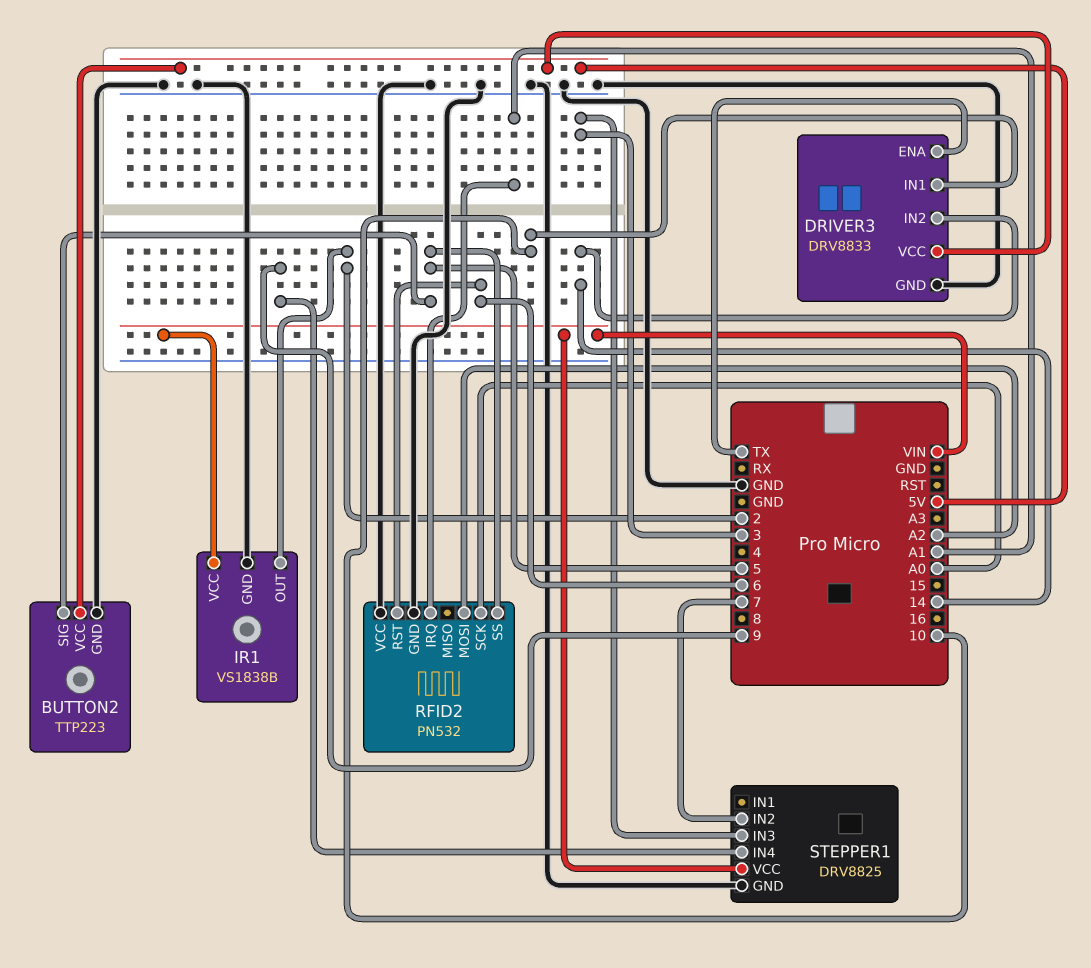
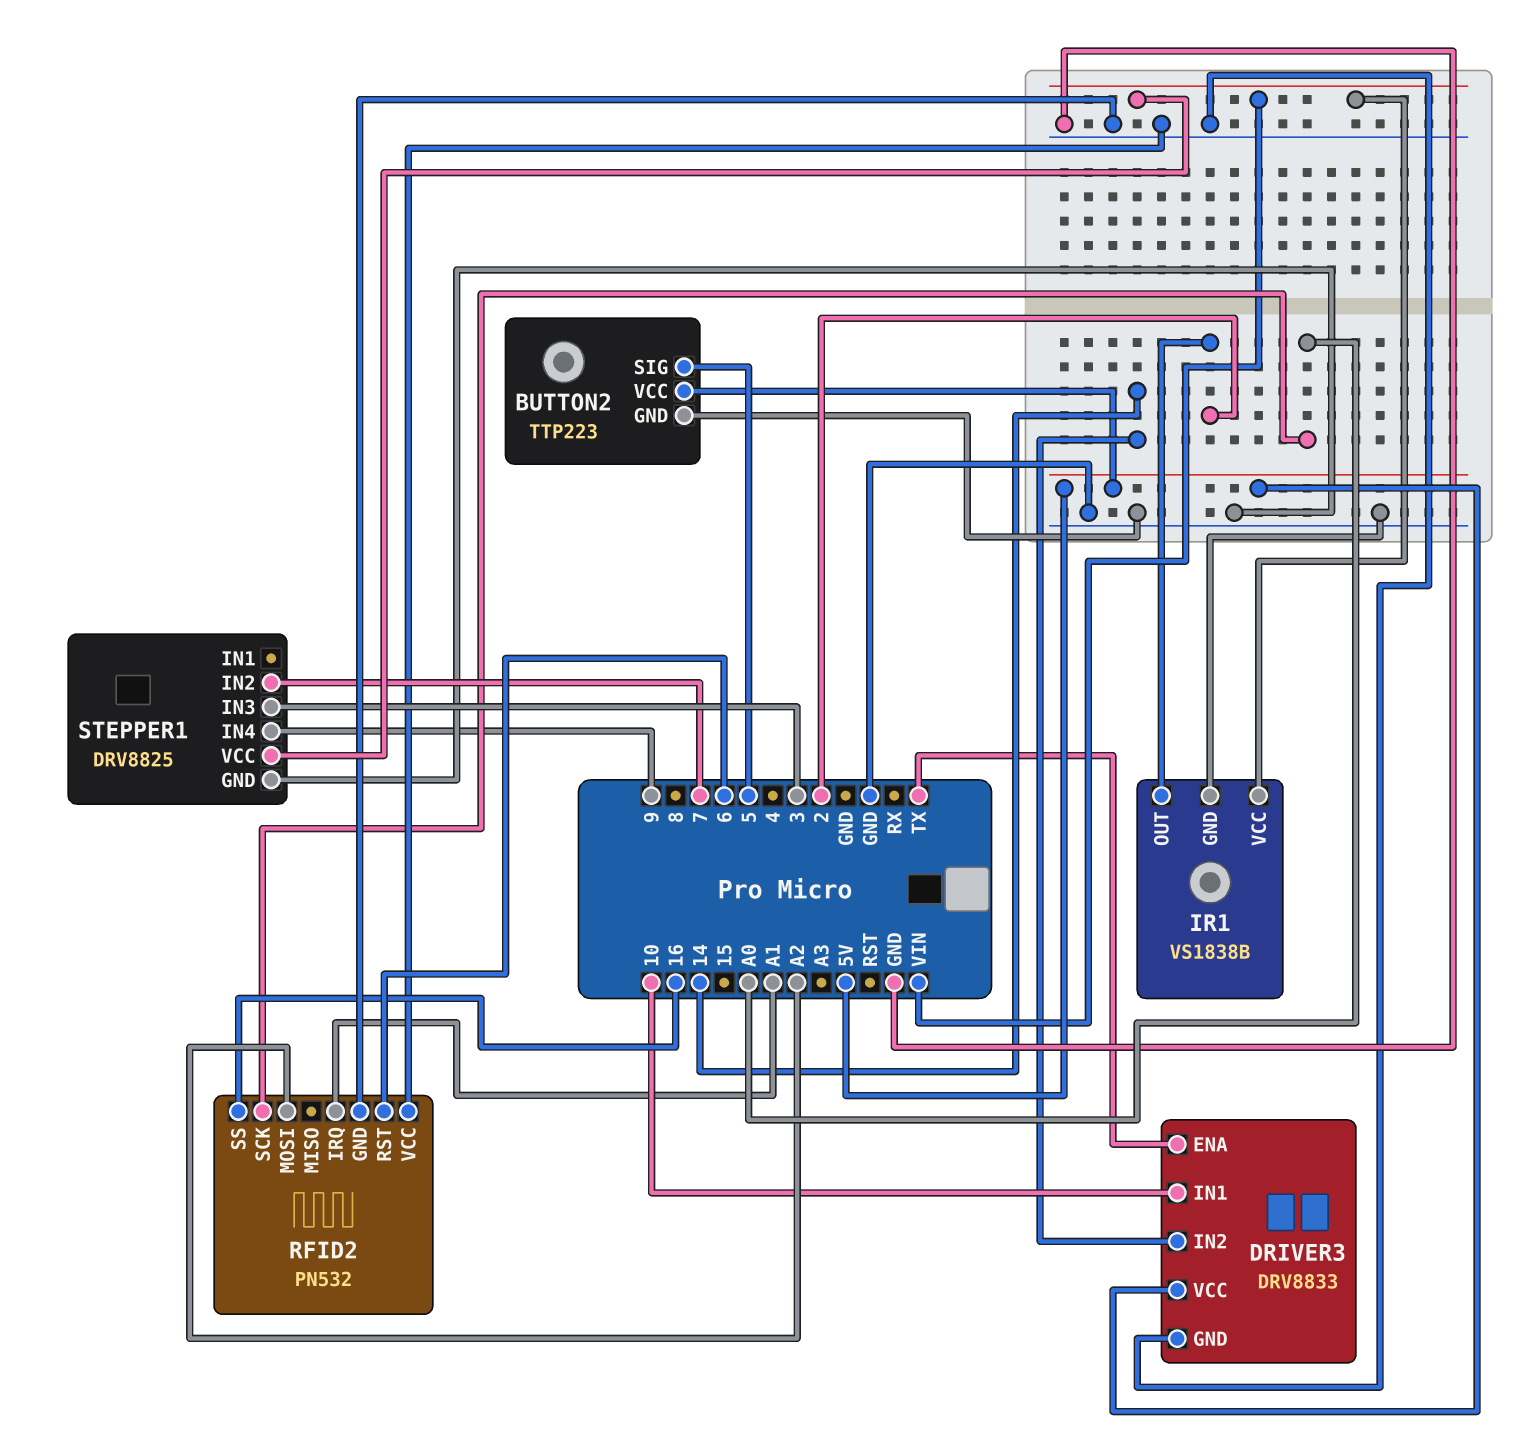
RFID2 pin SS: 5 -> 16

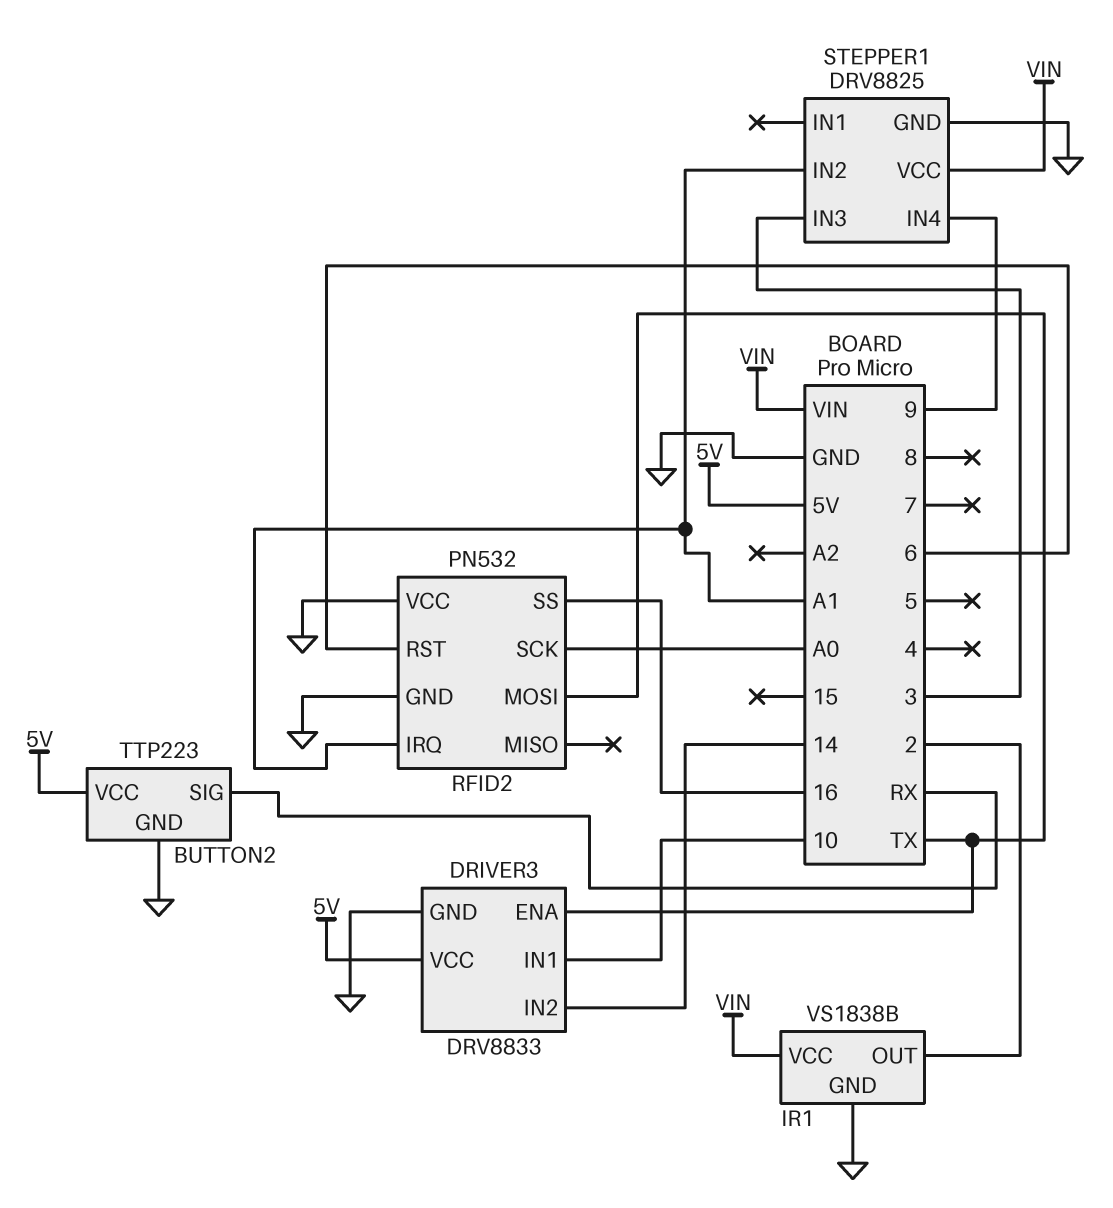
BUTTON2 pin SIG: 5 -> RX
RFID2 pin MOSI: A2 -> TX
STEPPER1 pin IN2: 7 -> A1

